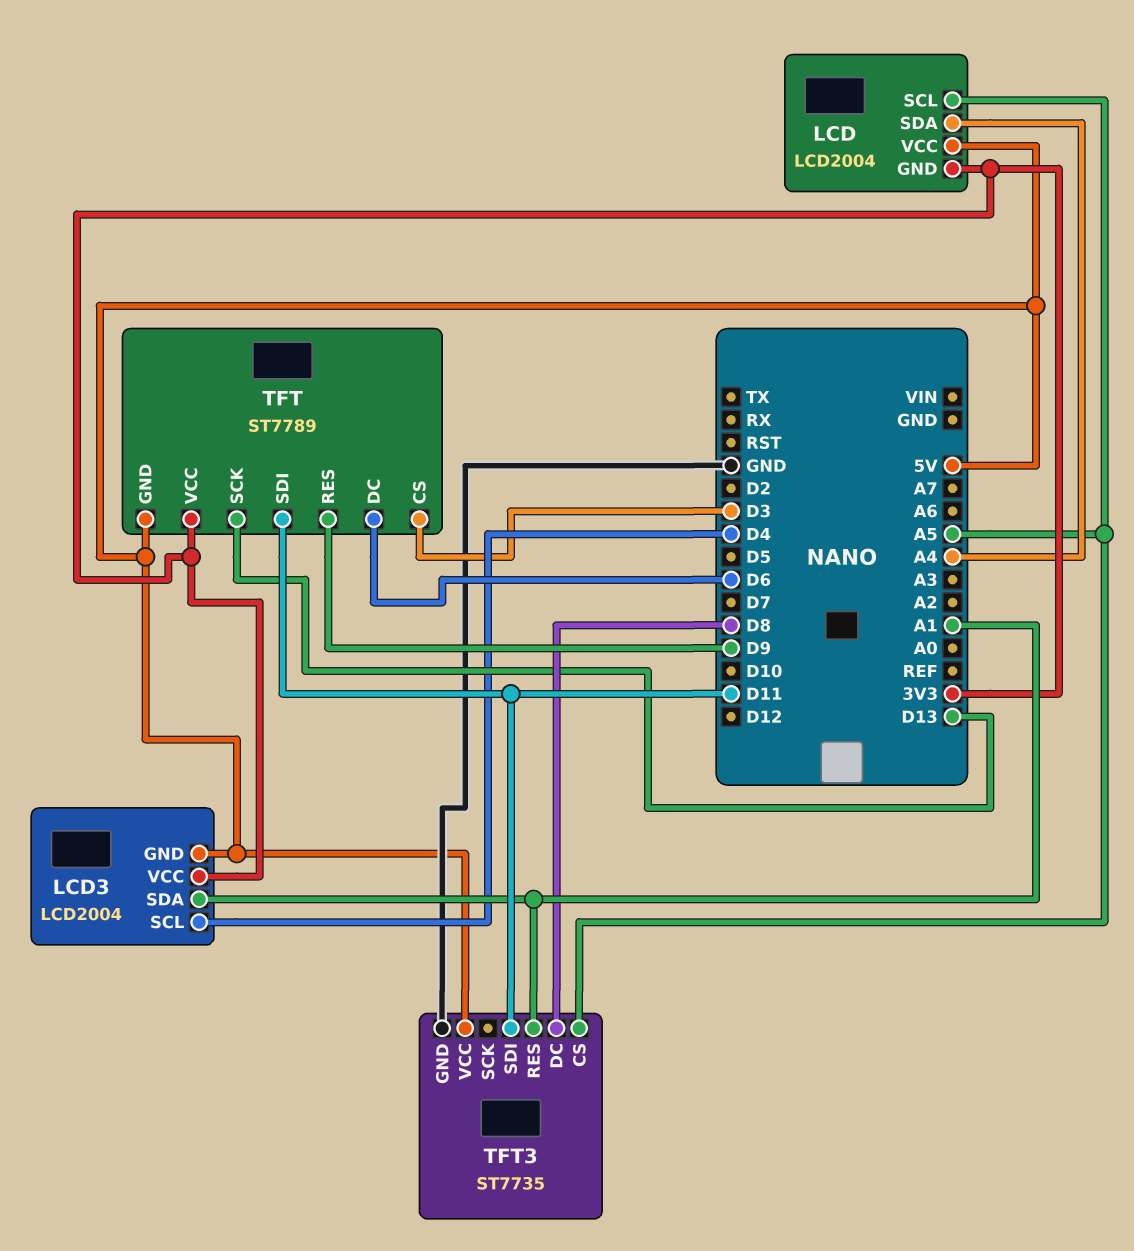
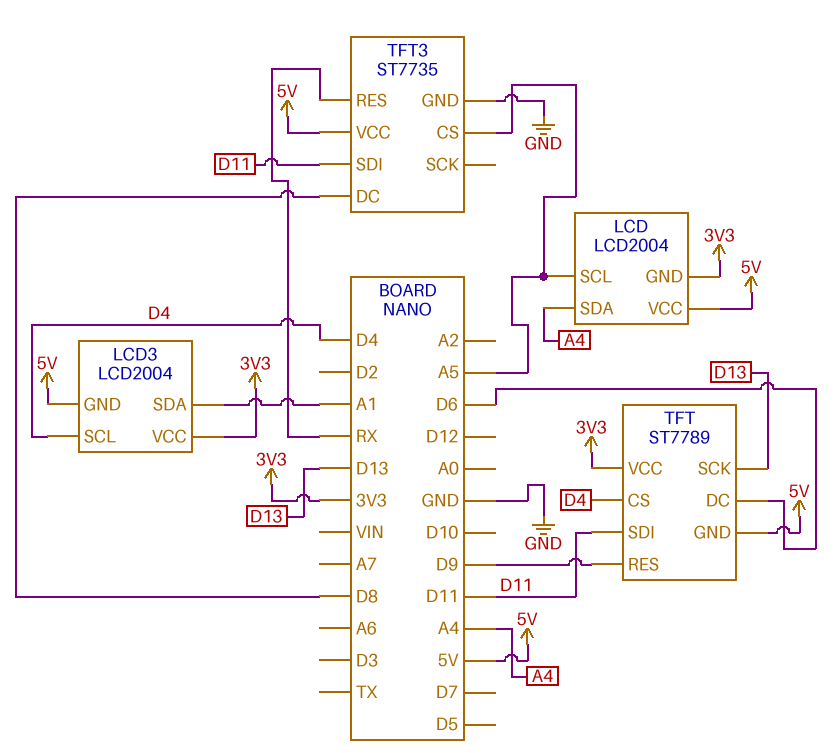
TFT pin CS: D3 -> D4
TFT3 pin RES: A1 -> RX

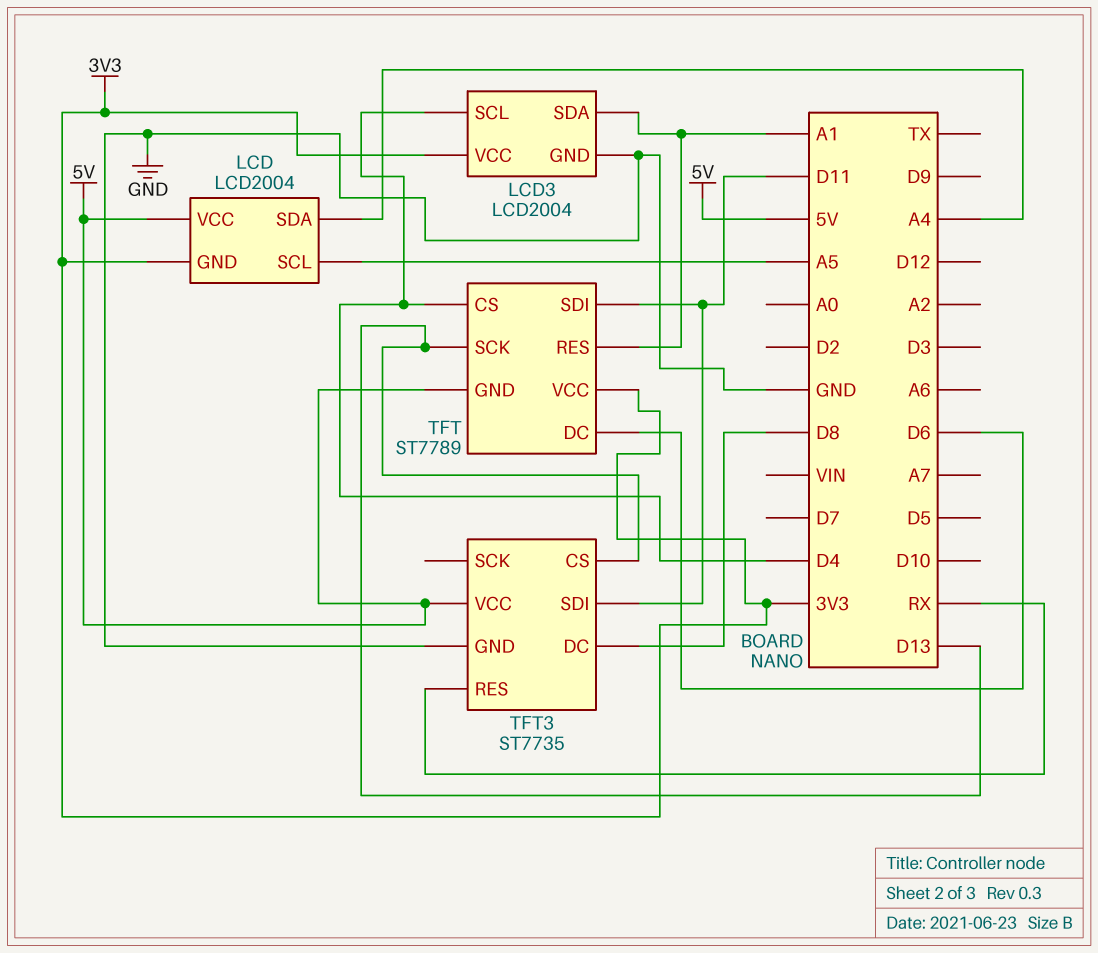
LCD3 pin GND: 5V -> GND
TFT pin RES: D9 -> A1
TFT3 pin CS: A5 -> D13

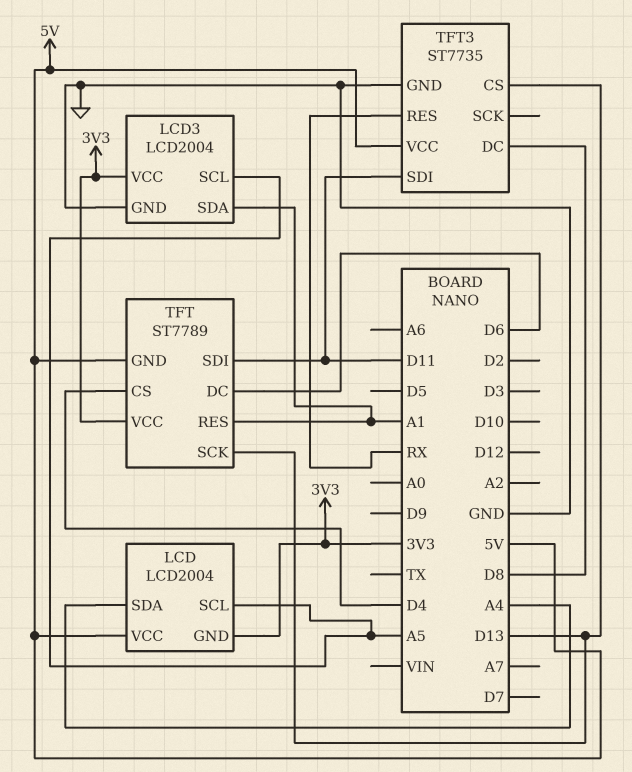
LCD3 pin SCL: D4 -> A5

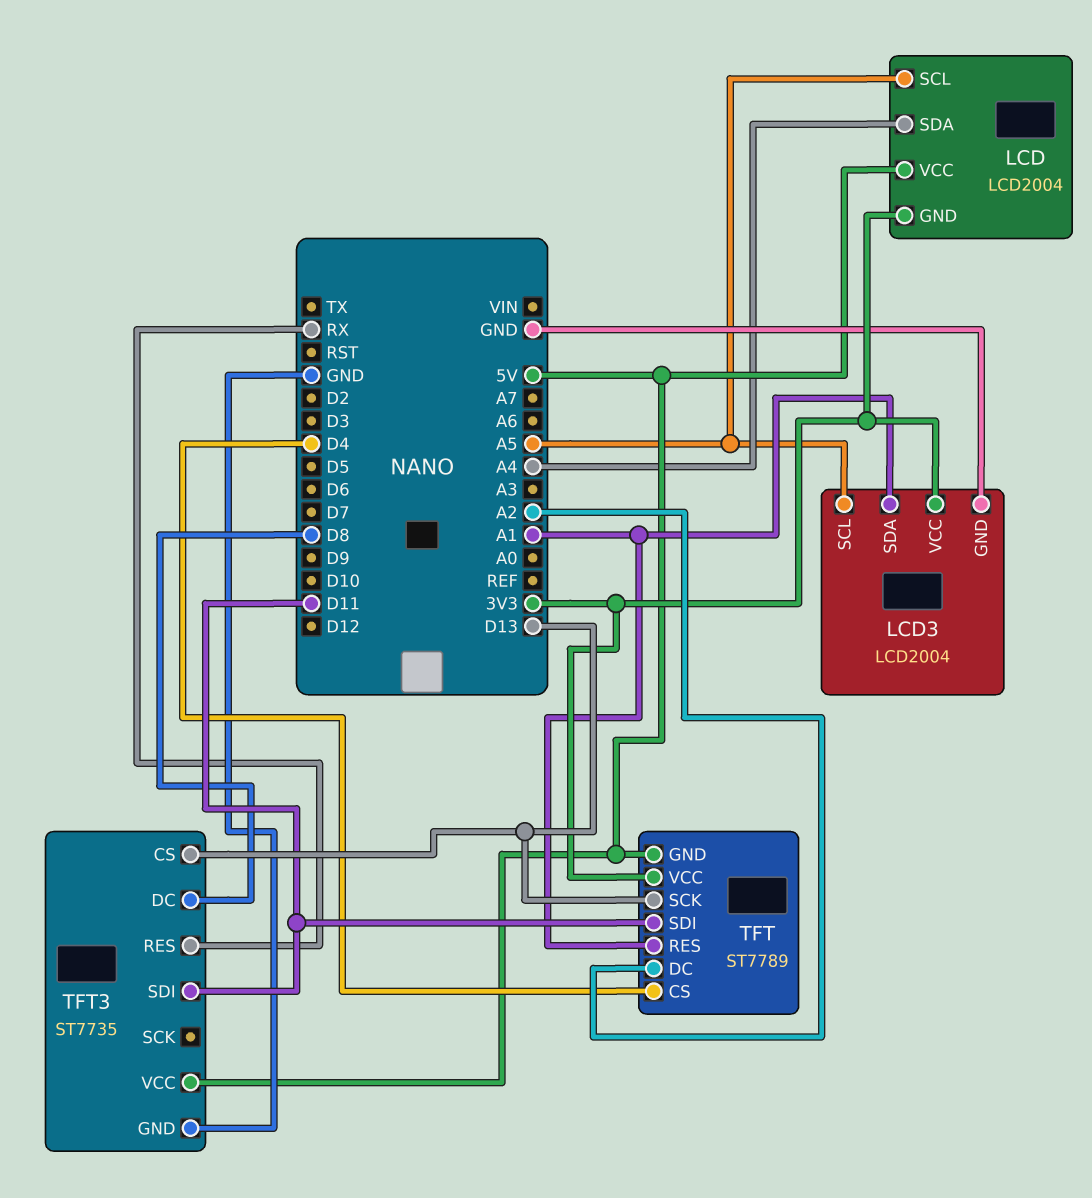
TFT pin DC: D6 -> A2

